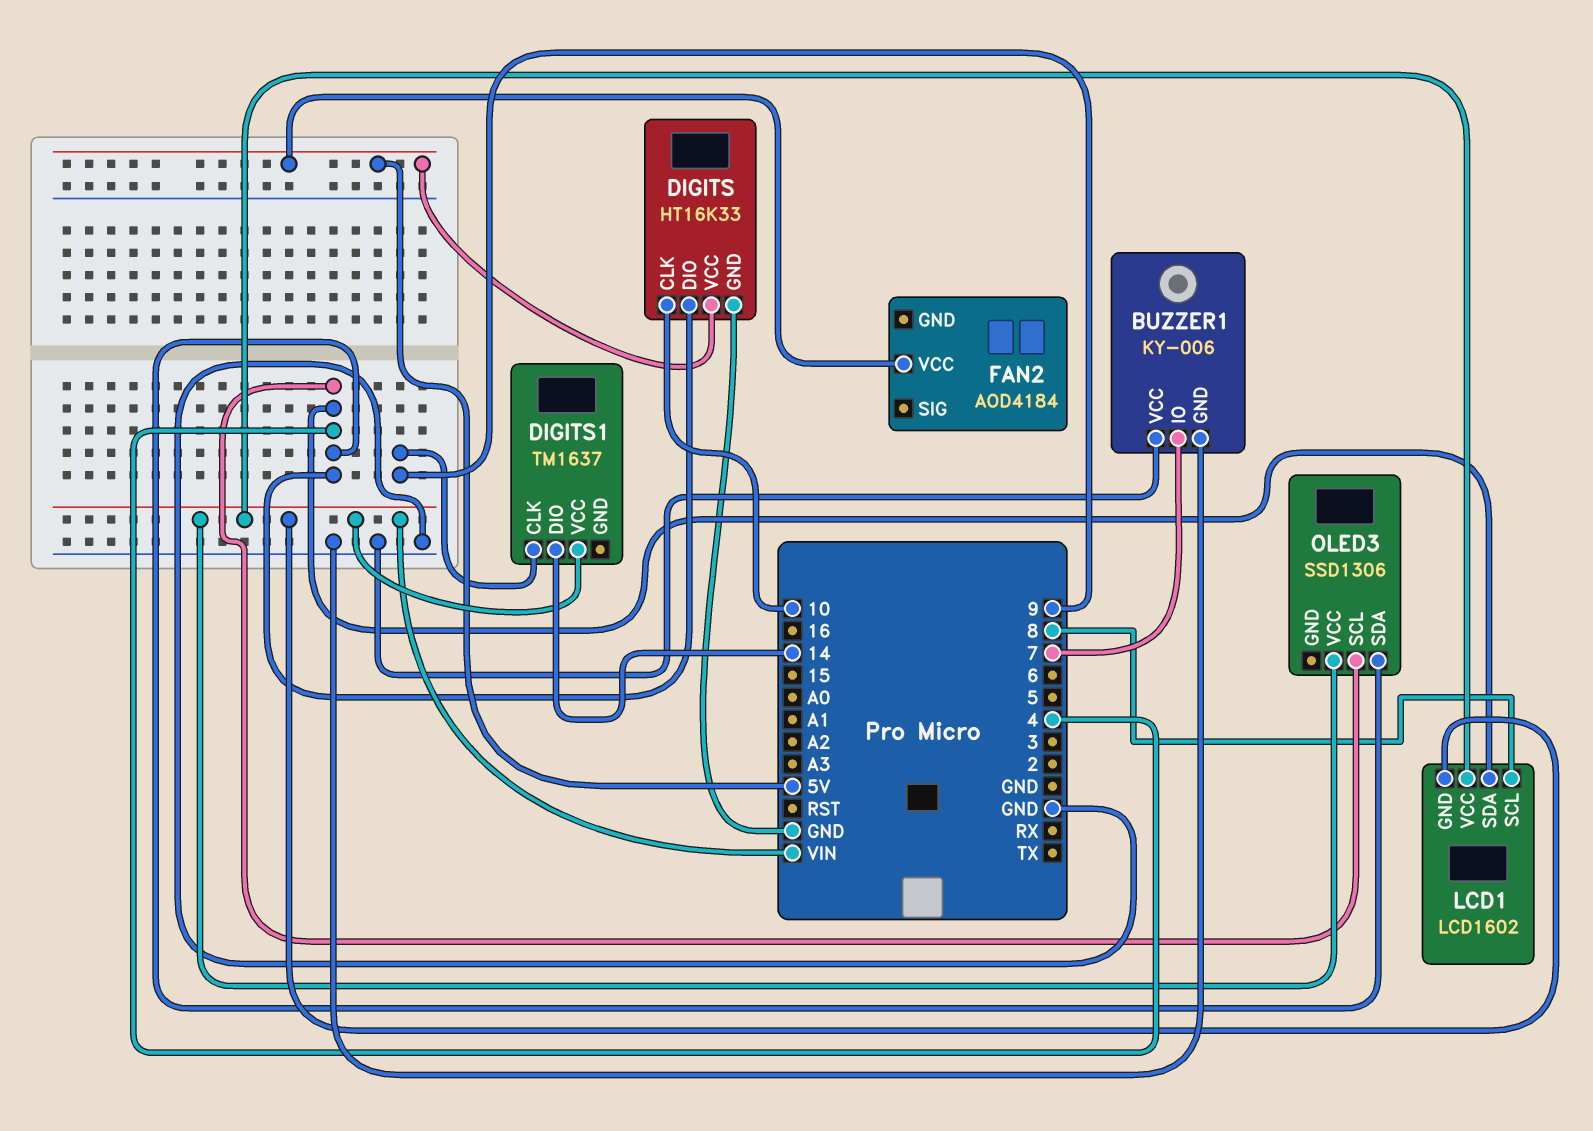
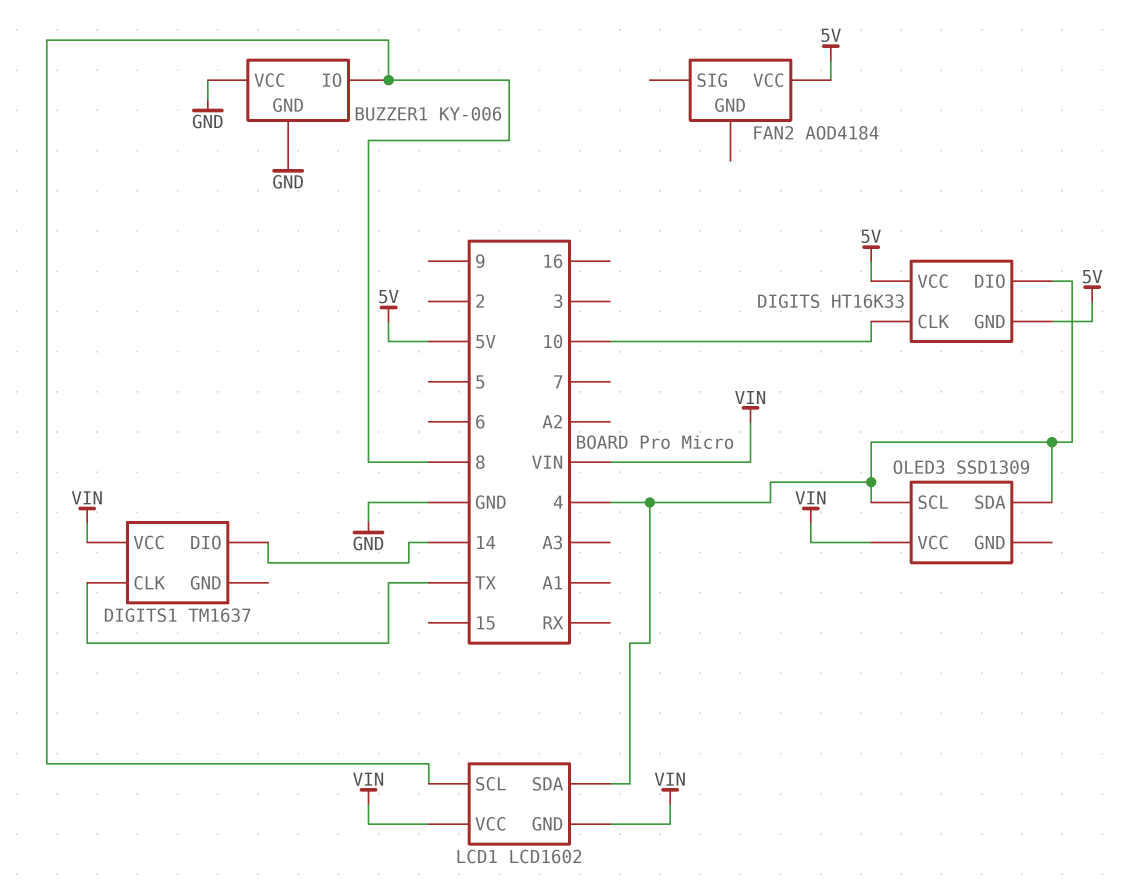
BUZZER1 pin IO: 7 -> 8
DIGITS pin GND: GND -> 5V
DIGITS1 pin CLK: 9 -> TX
OLED3: SSD1306 -> SSD1309

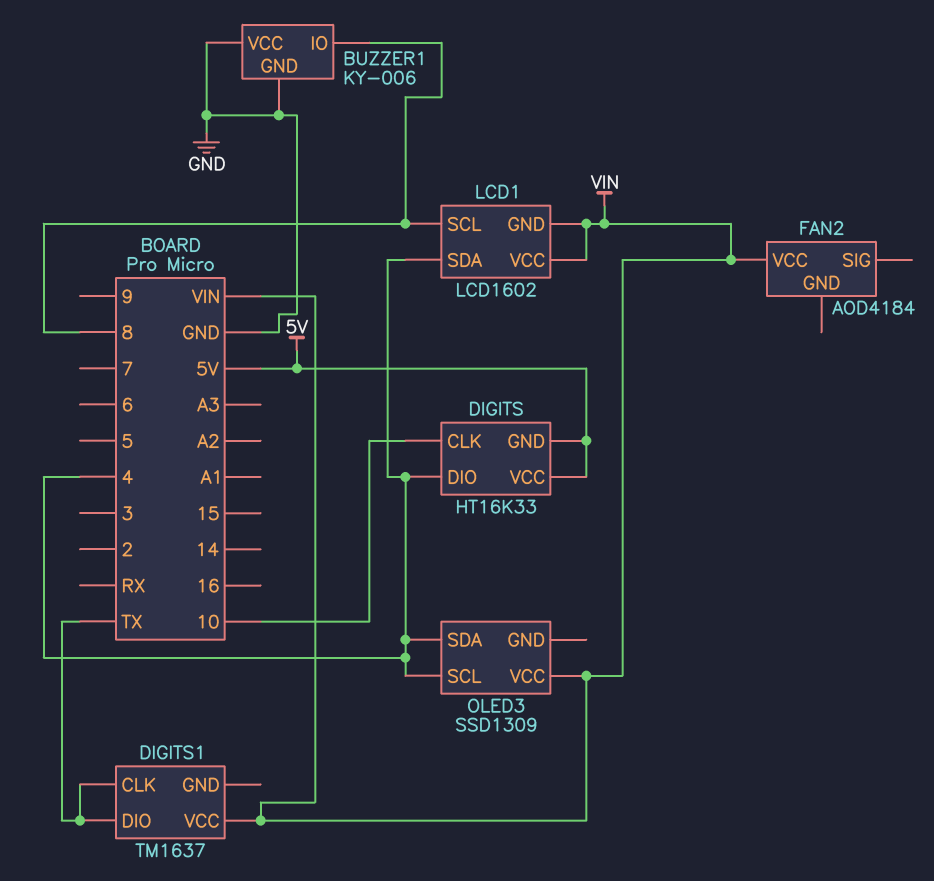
DIGITS1 pin DIO: 14 -> TX
FAN2 pin VCC: 5V -> VIN

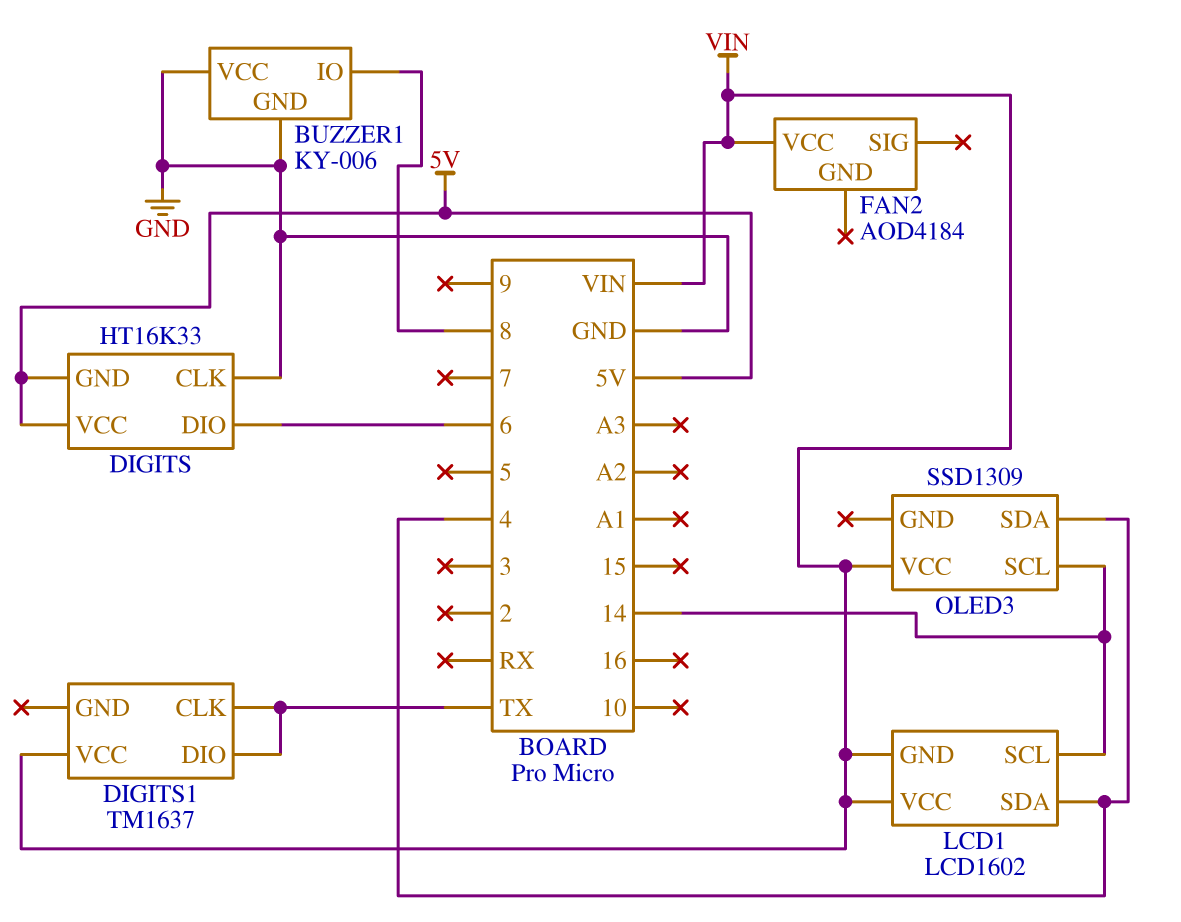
DIGITS pin CLK: 10 -> GND
DIGITS pin DIO: 4 -> 6
LCD1 pin SCL: 8 -> 14
OLED3 pin SCL: 4 -> 14

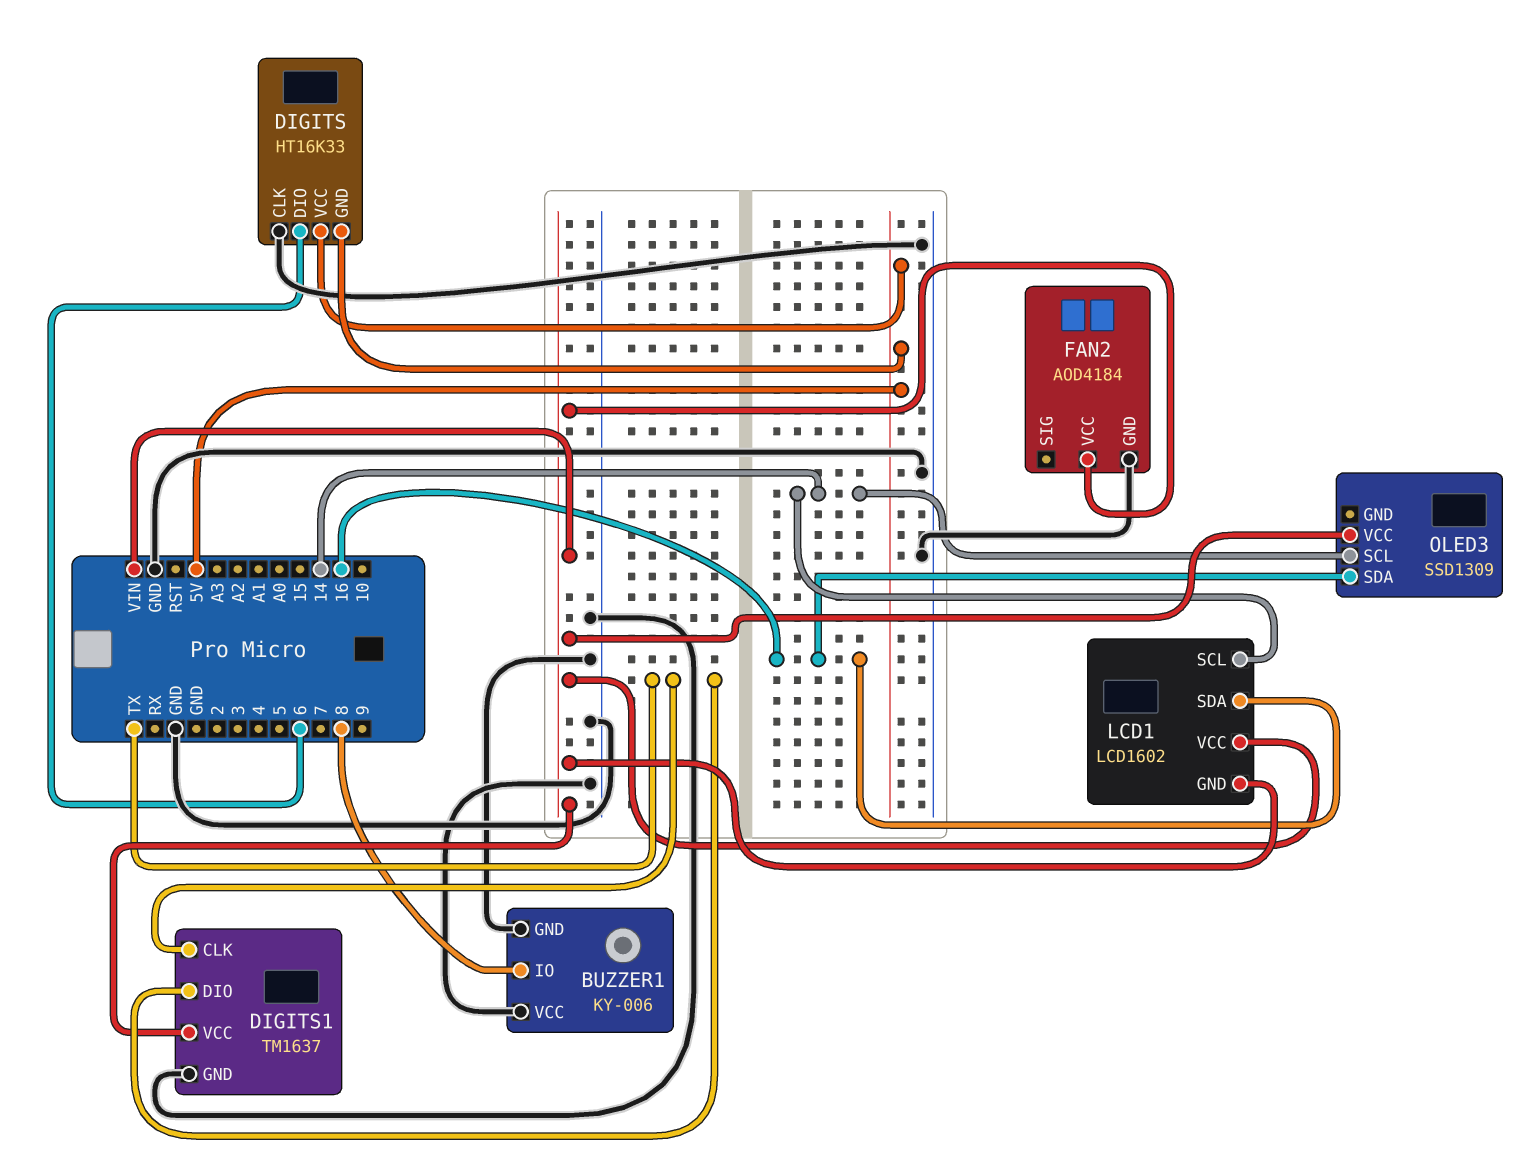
DIGITS1 pin GND: none -> GND
FAN2 pin GND: none -> GND
LCD1 pin SDA: 4 -> 16
OLED3 pin SDA: 4 -> 16

